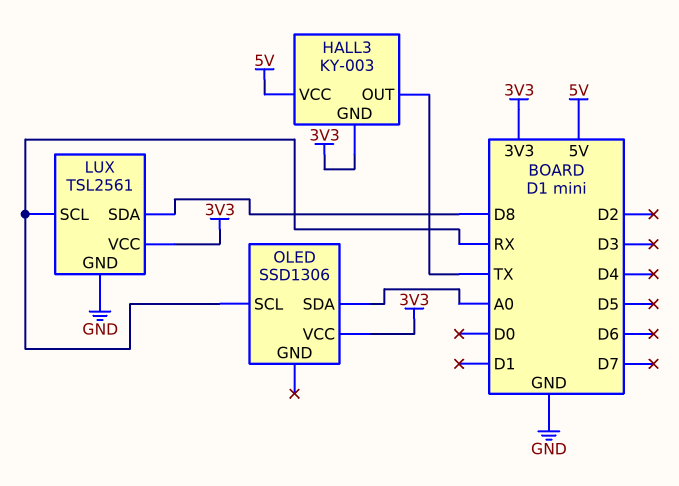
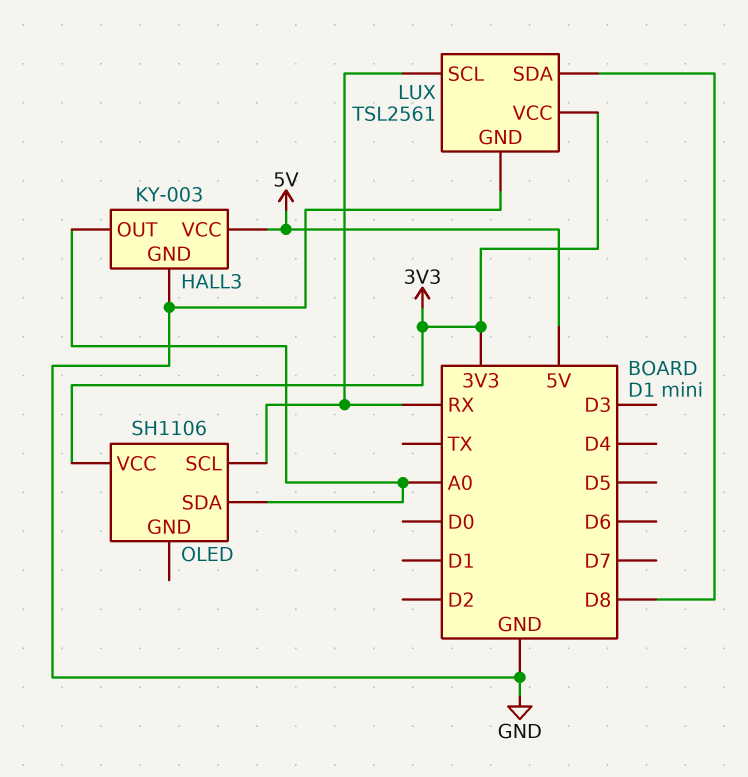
HALL3 pin GND: 3V3 -> GND
HALL3 pin OUT: TX -> A0
OLED: SSD1306 -> SH1106

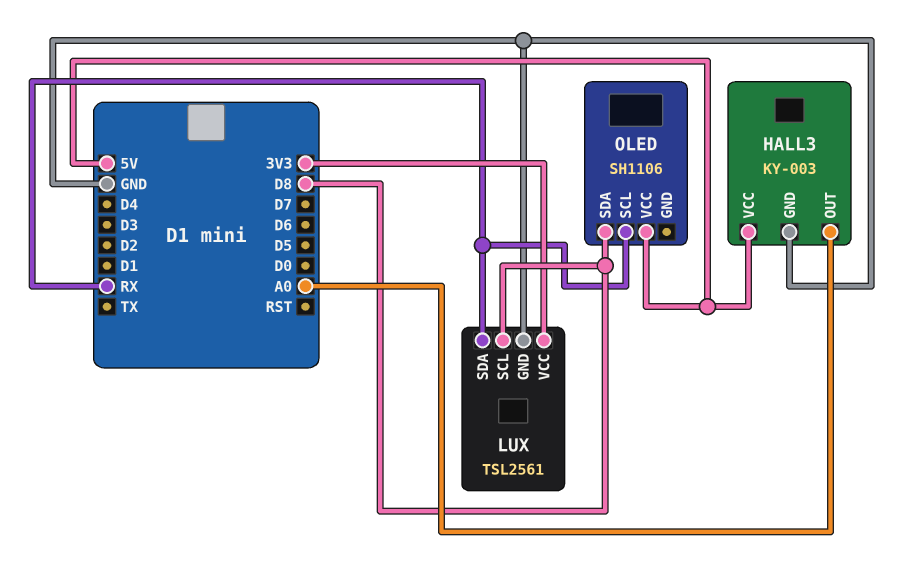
LUX pin SCL: RX -> D8
LUX pin SDA: D8 -> RX
OLED pin SDA: A0 -> D8
OLED pin VCC: 3V3 -> 5V

